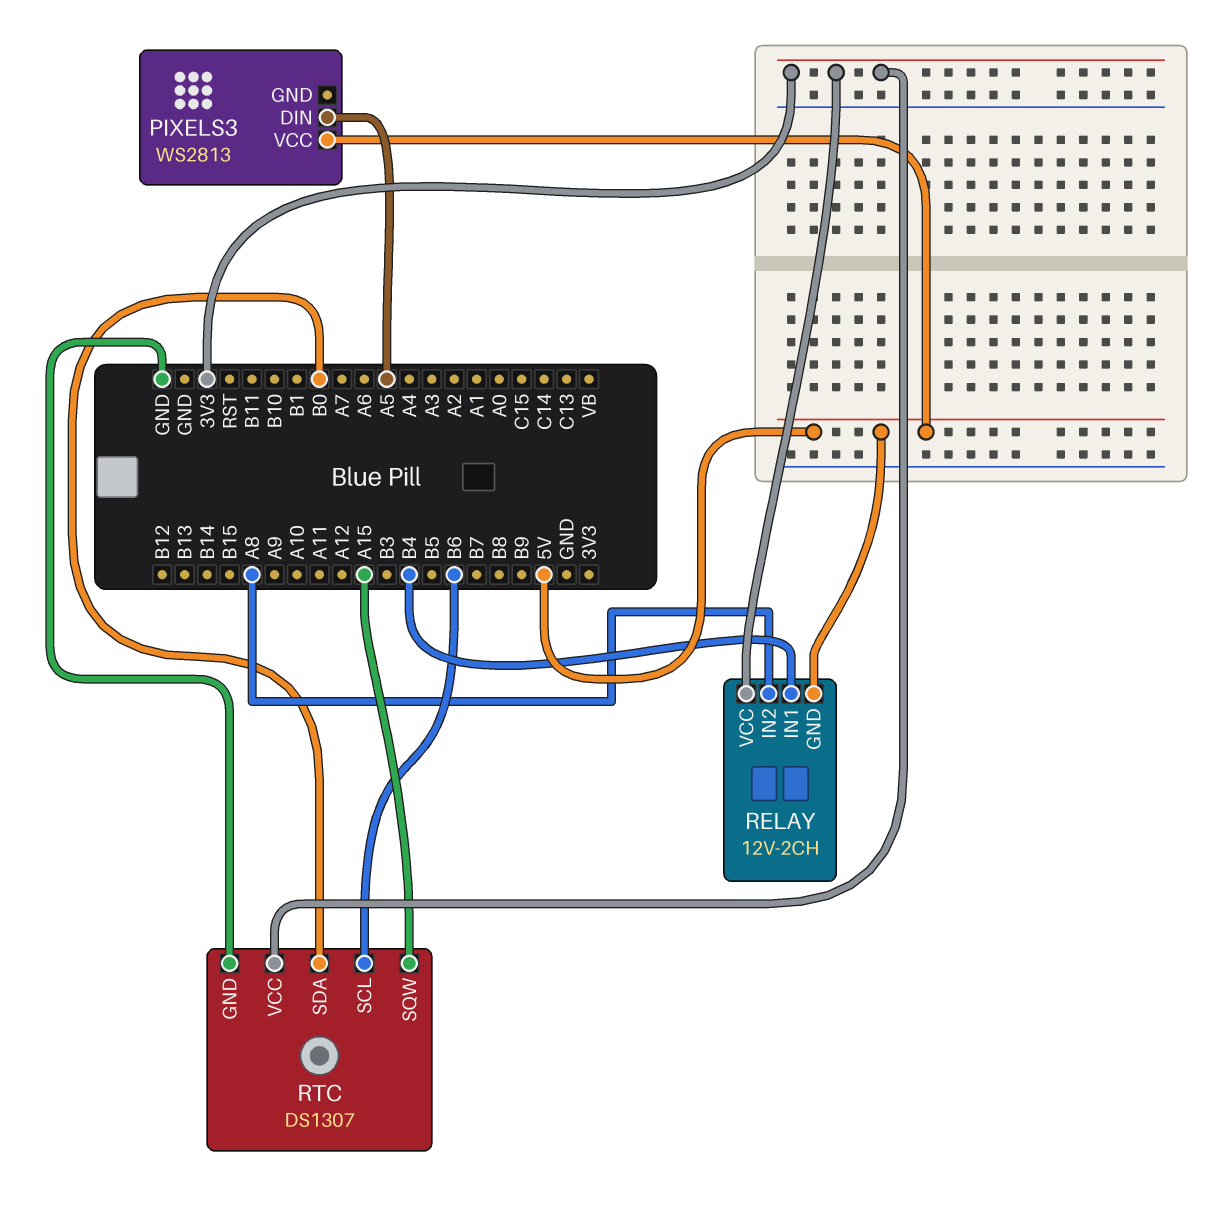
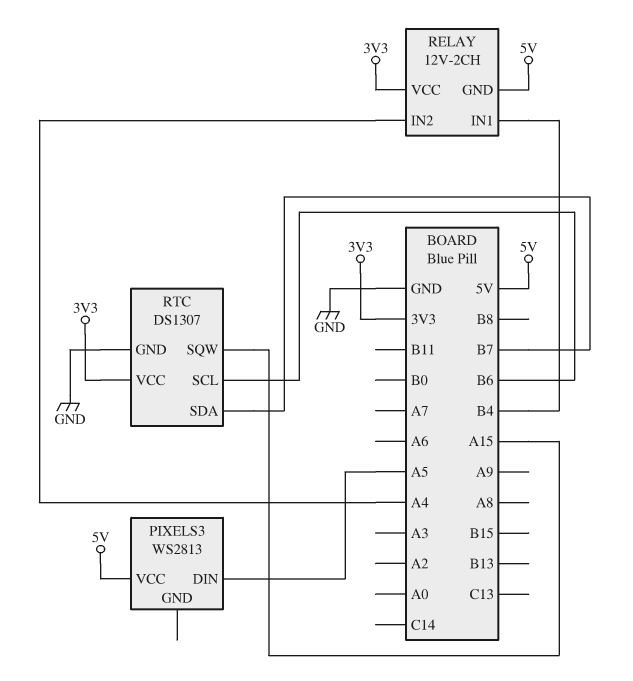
RELAY pin IN2: A8 -> A4
RTC pin SDA: B0 -> B7

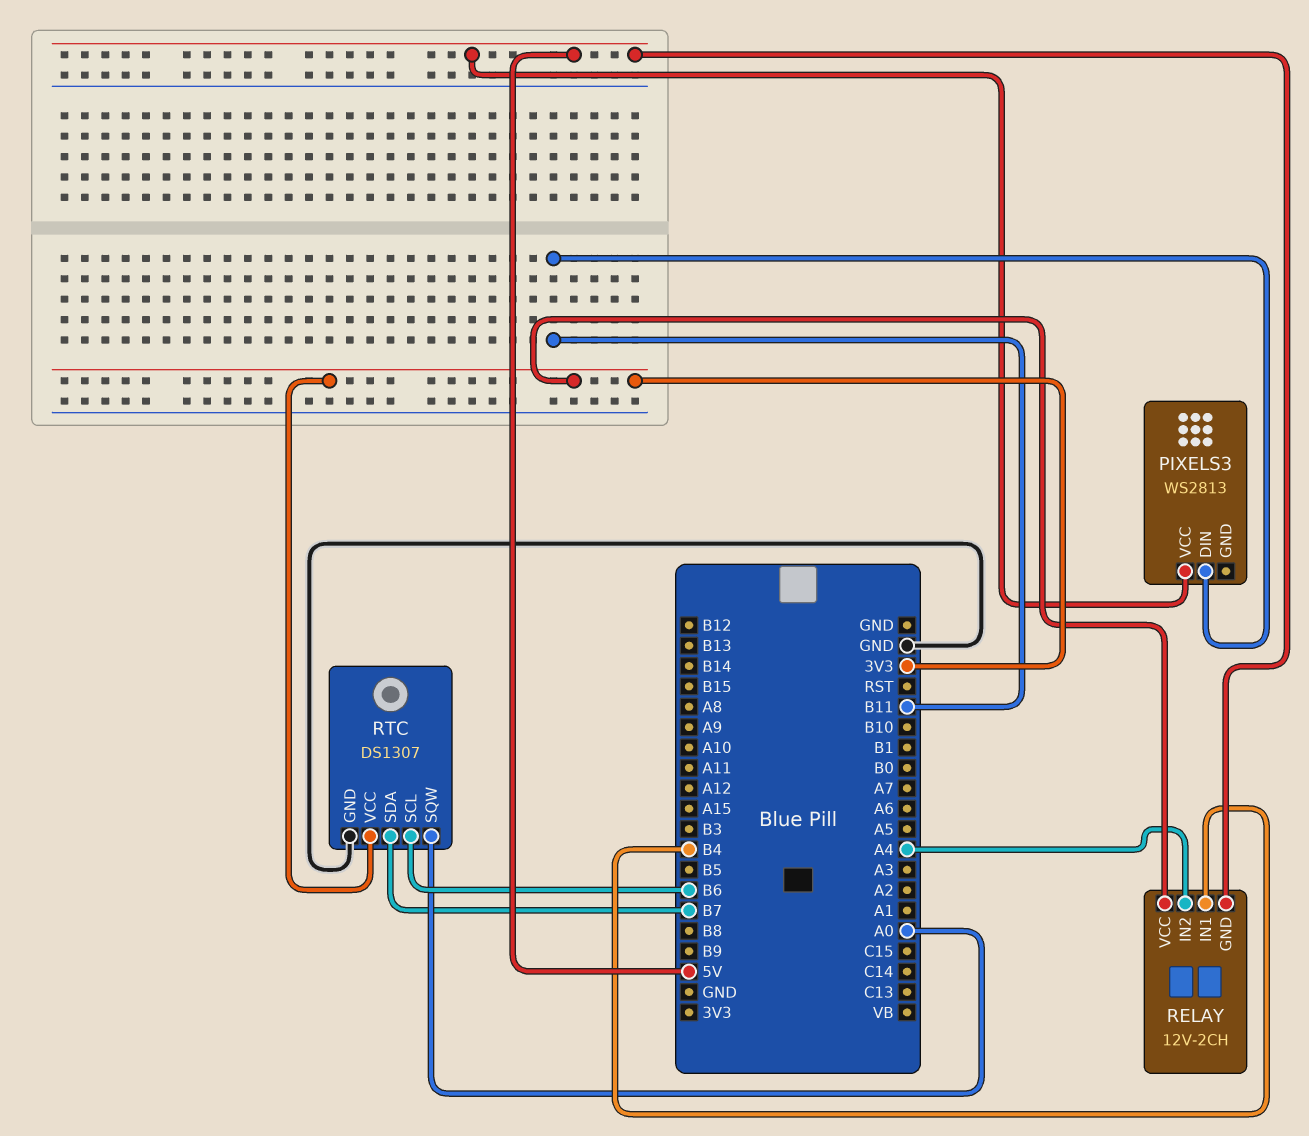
PIXELS3 pin DIN: A5 -> B11
RTC pin SQW: A15 -> A0

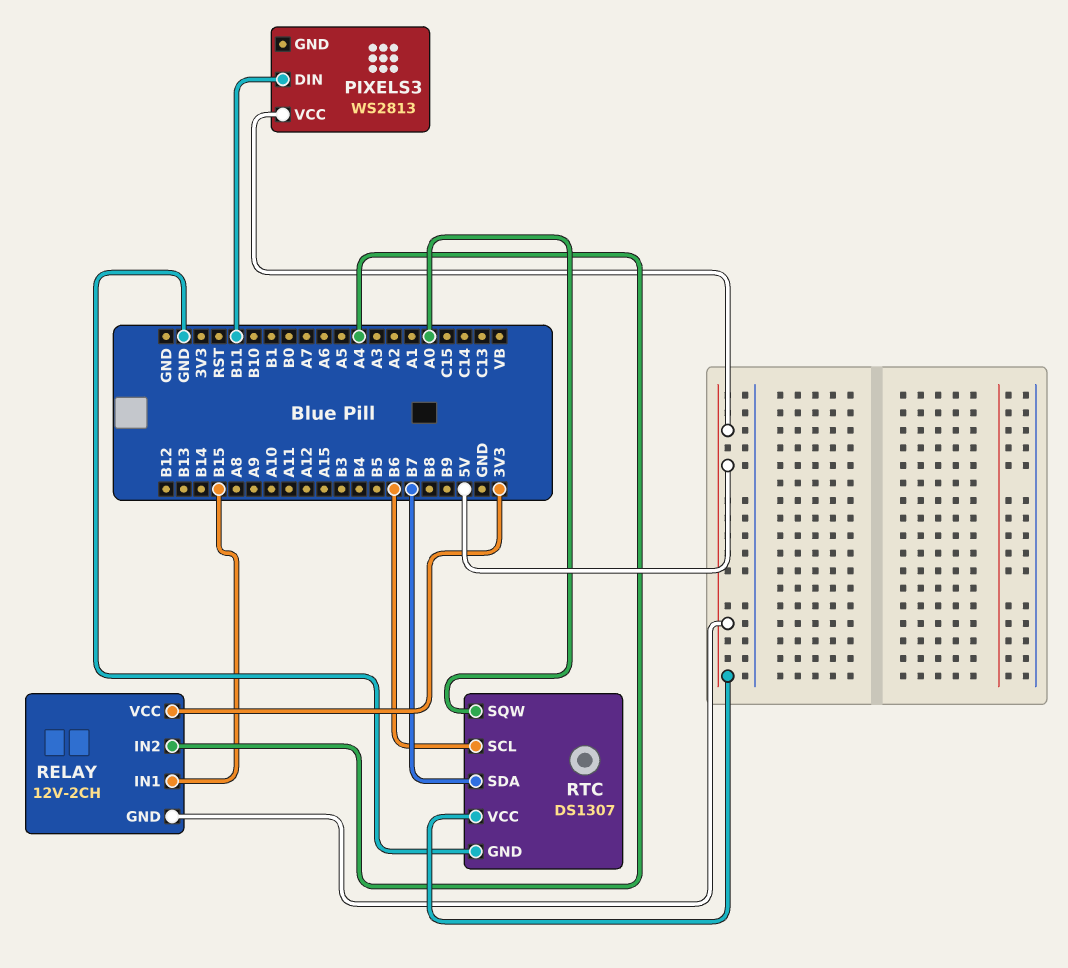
RELAY pin IN1: B4 -> B15
RTC pin VCC: 3V3 -> 5V

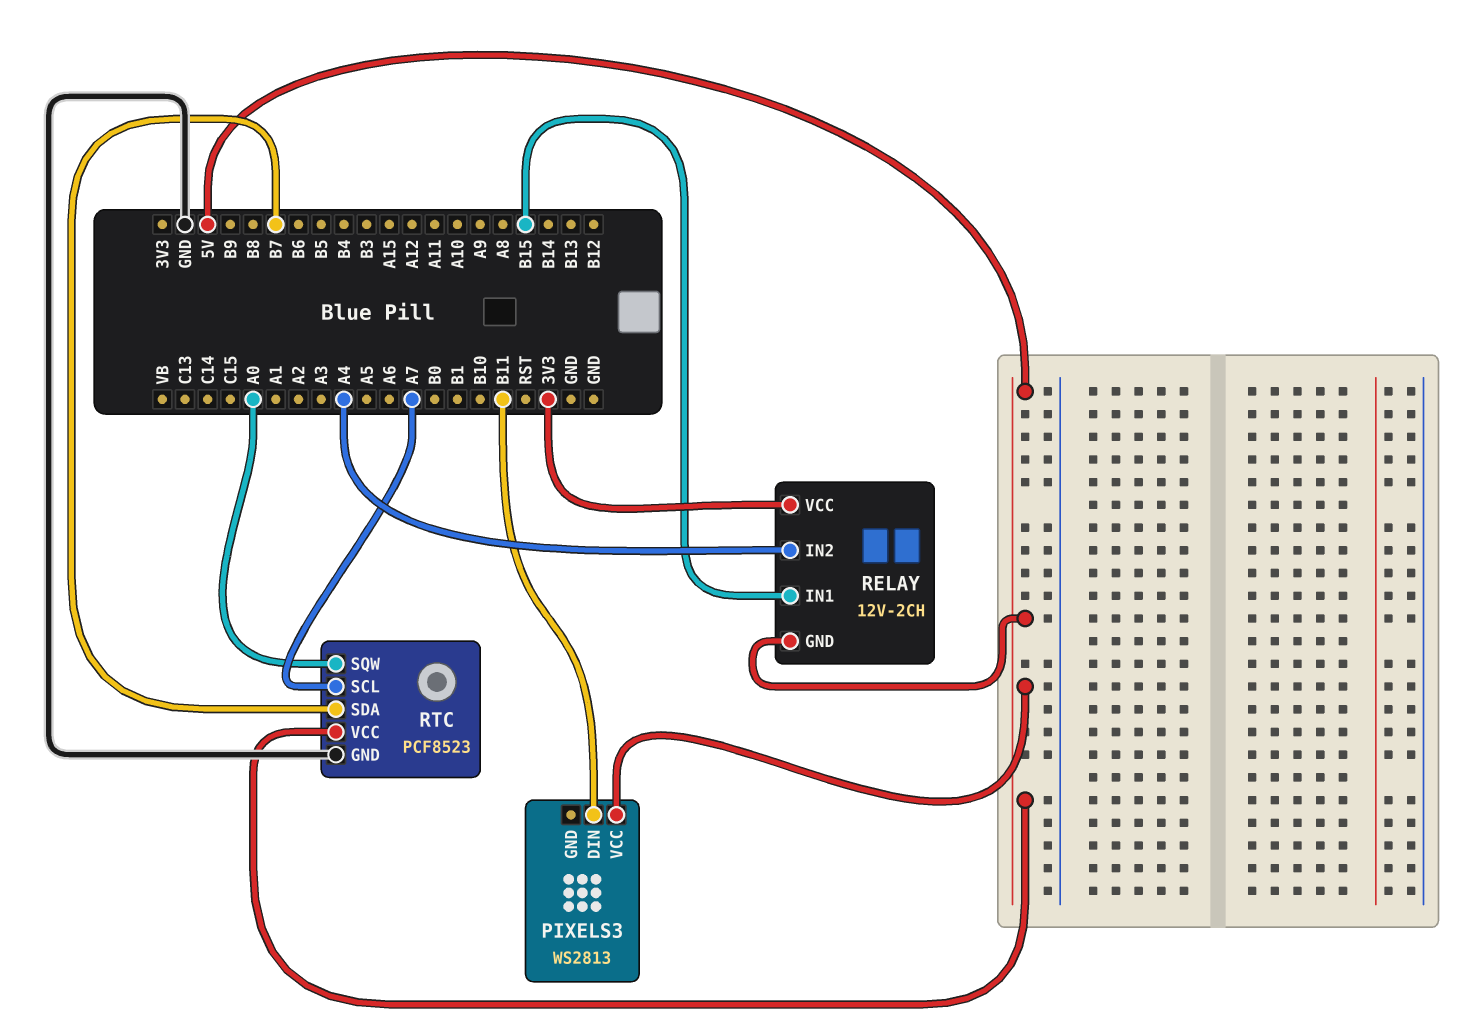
RTC: DS1307 -> PCF8523
RTC pin SCL: B6 -> A7

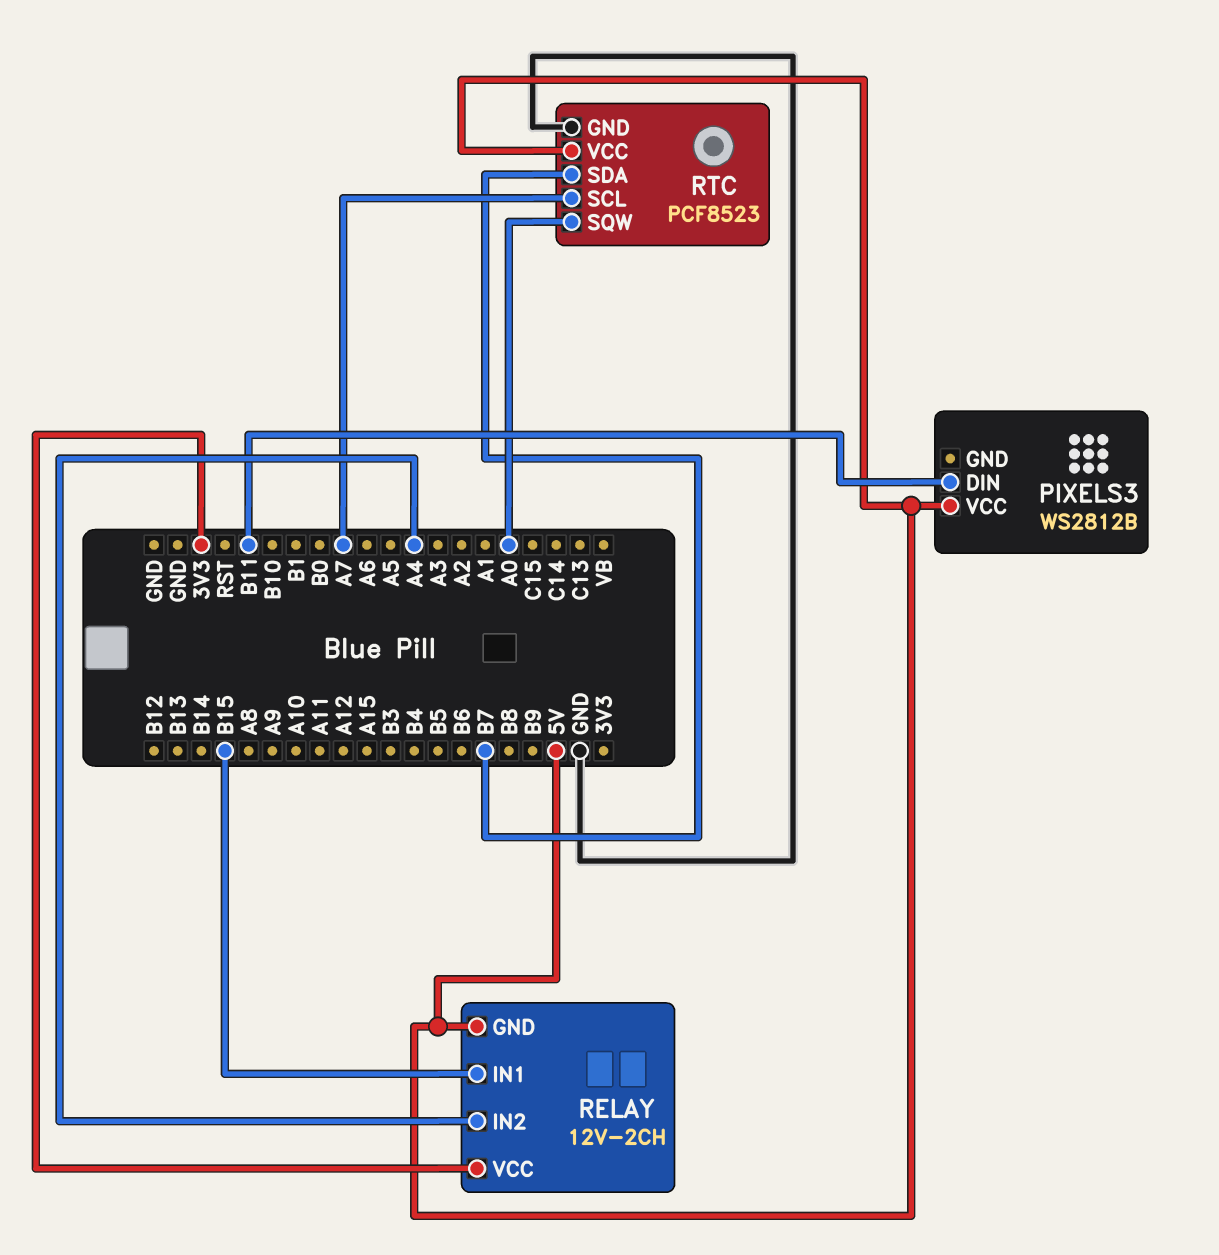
PIXELS3: WS2813 -> WS2812B

